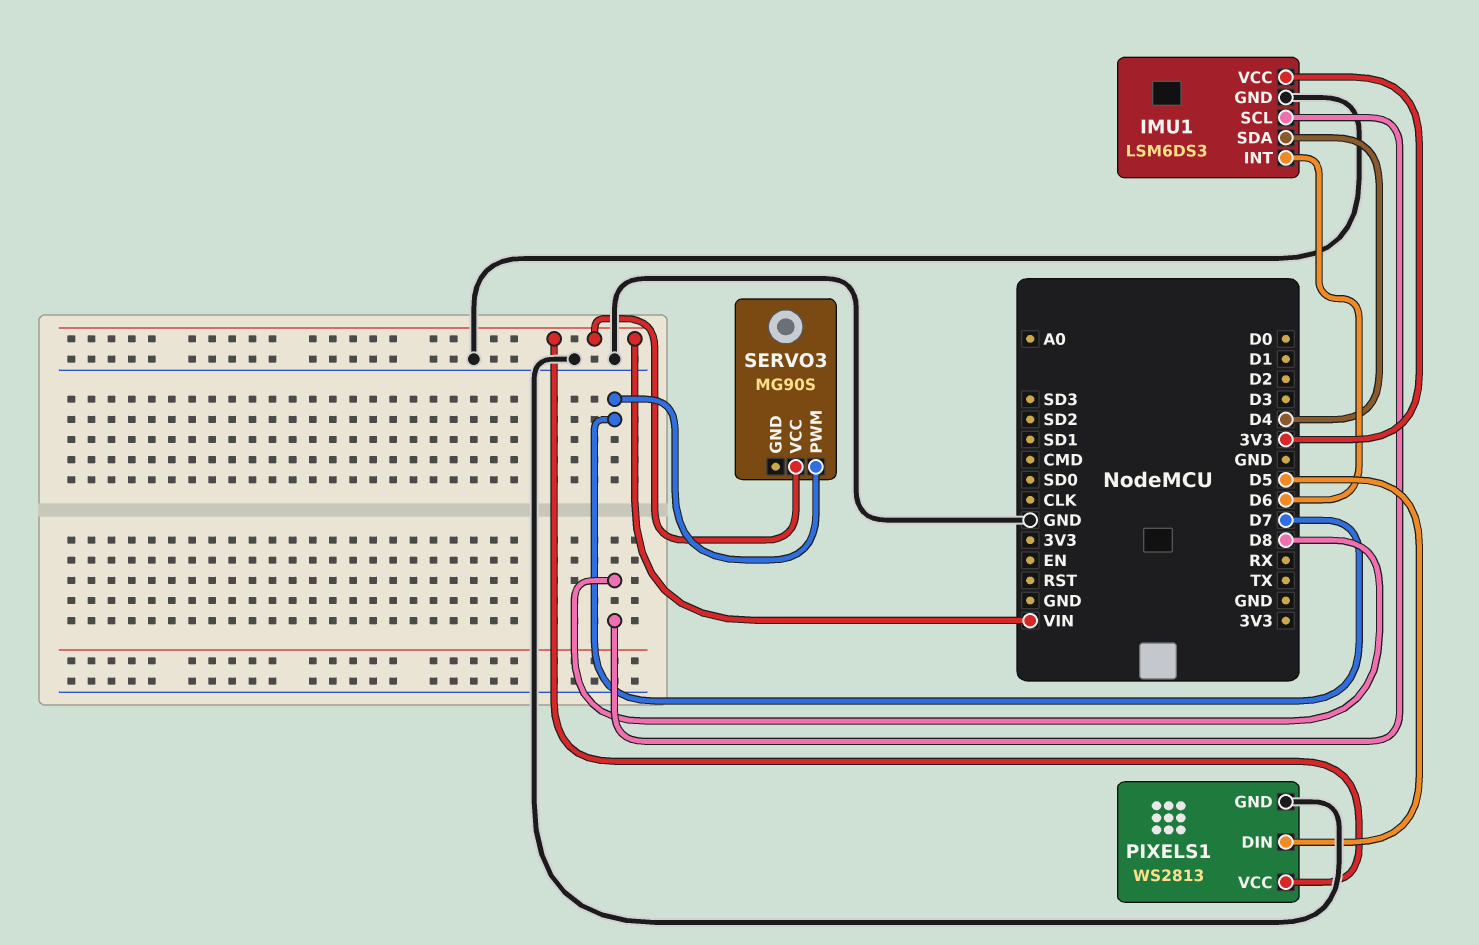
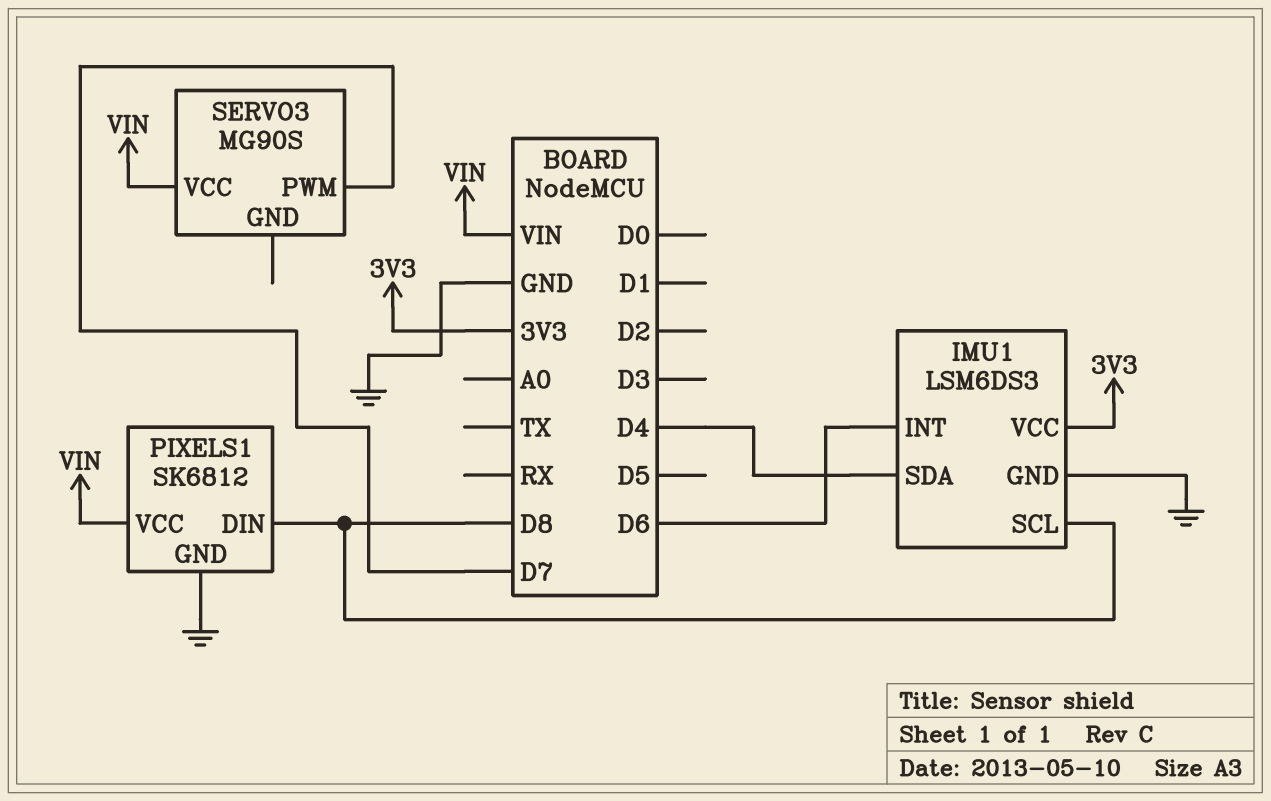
PIXELS1: WS2813 -> SK6812
PIXELS1 pin DIN: D5 -> D8

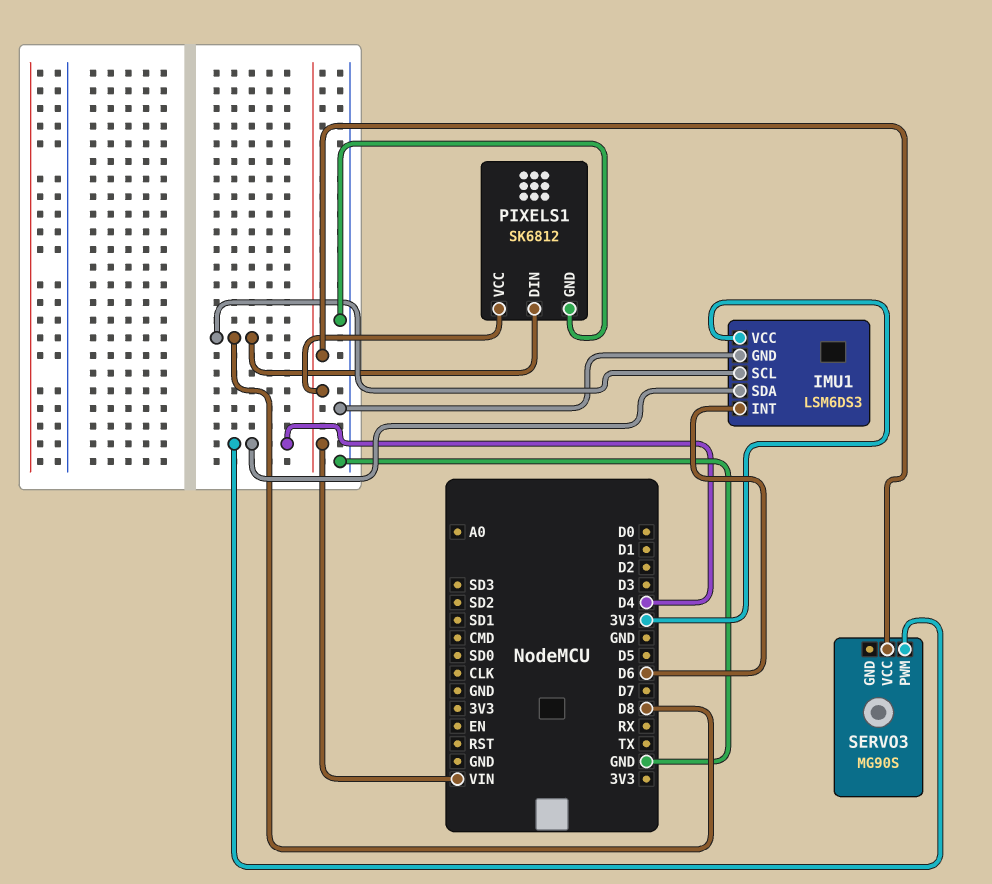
SERVO3 pin PWM: D7 -> D4

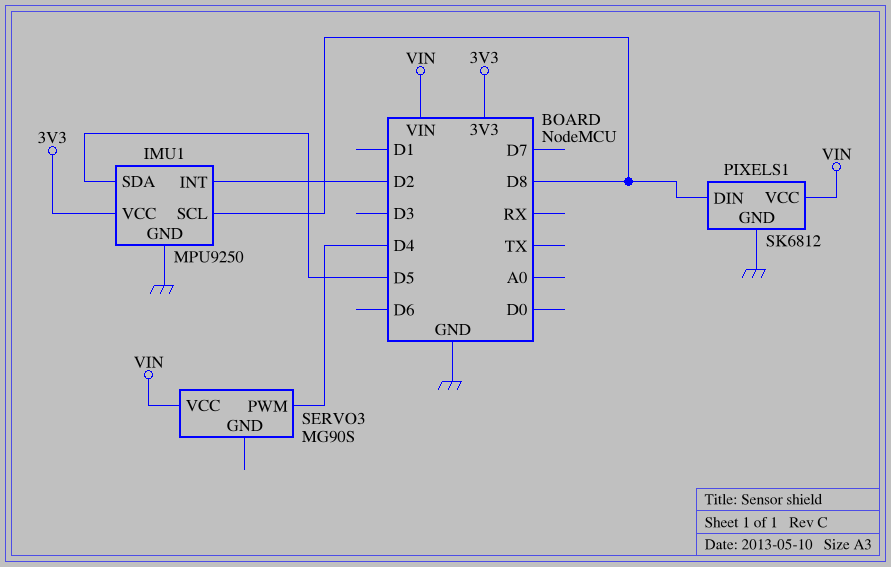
IMU1: LSM6DS3 -> MPU9250
IMU1 pin INT: D6 -> D2
IMU1 pin SDA: D4 -> D5

